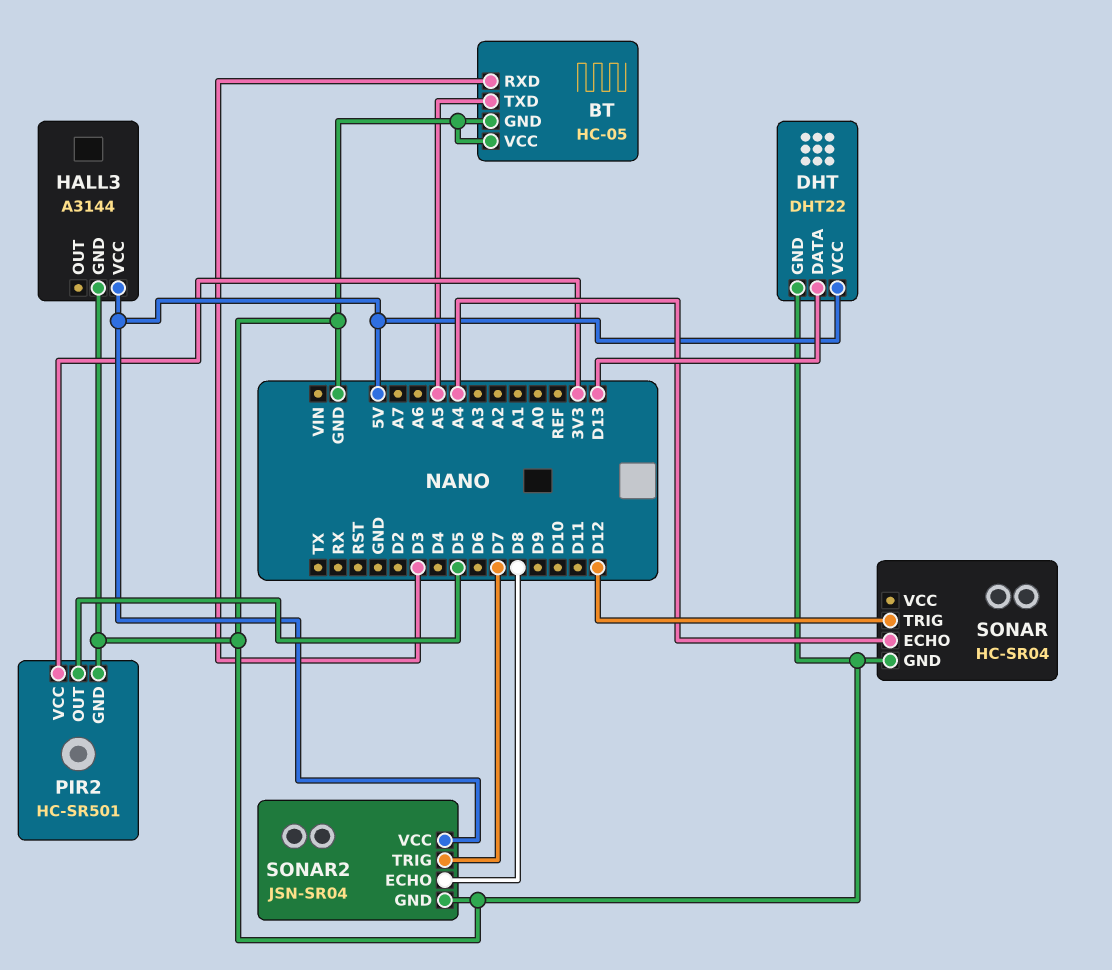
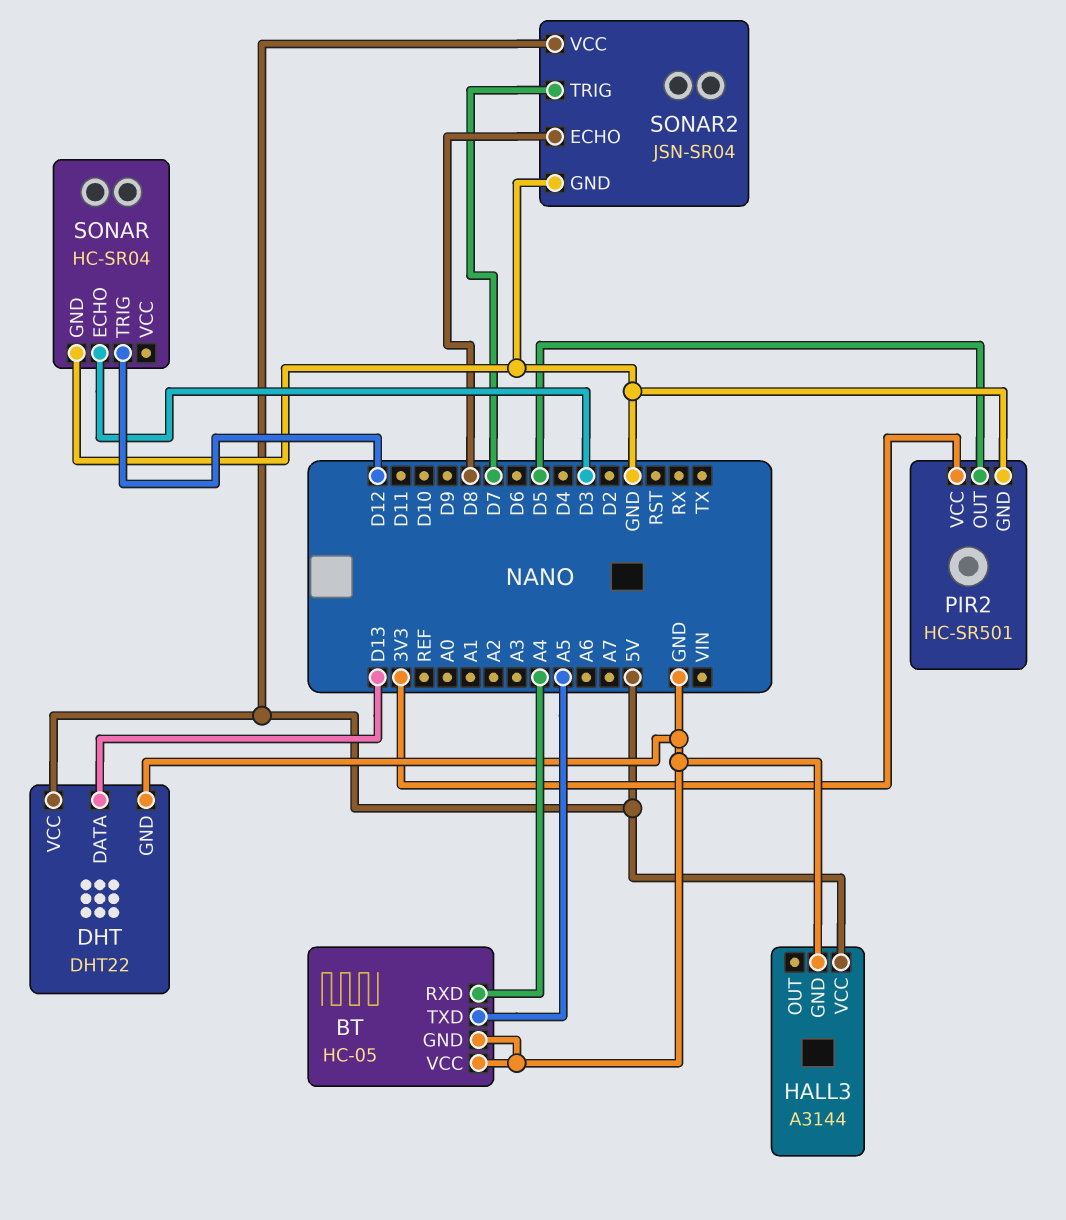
BT pin RXD: D3 -> A4
SONAR pin ECHO: A4 -> D3

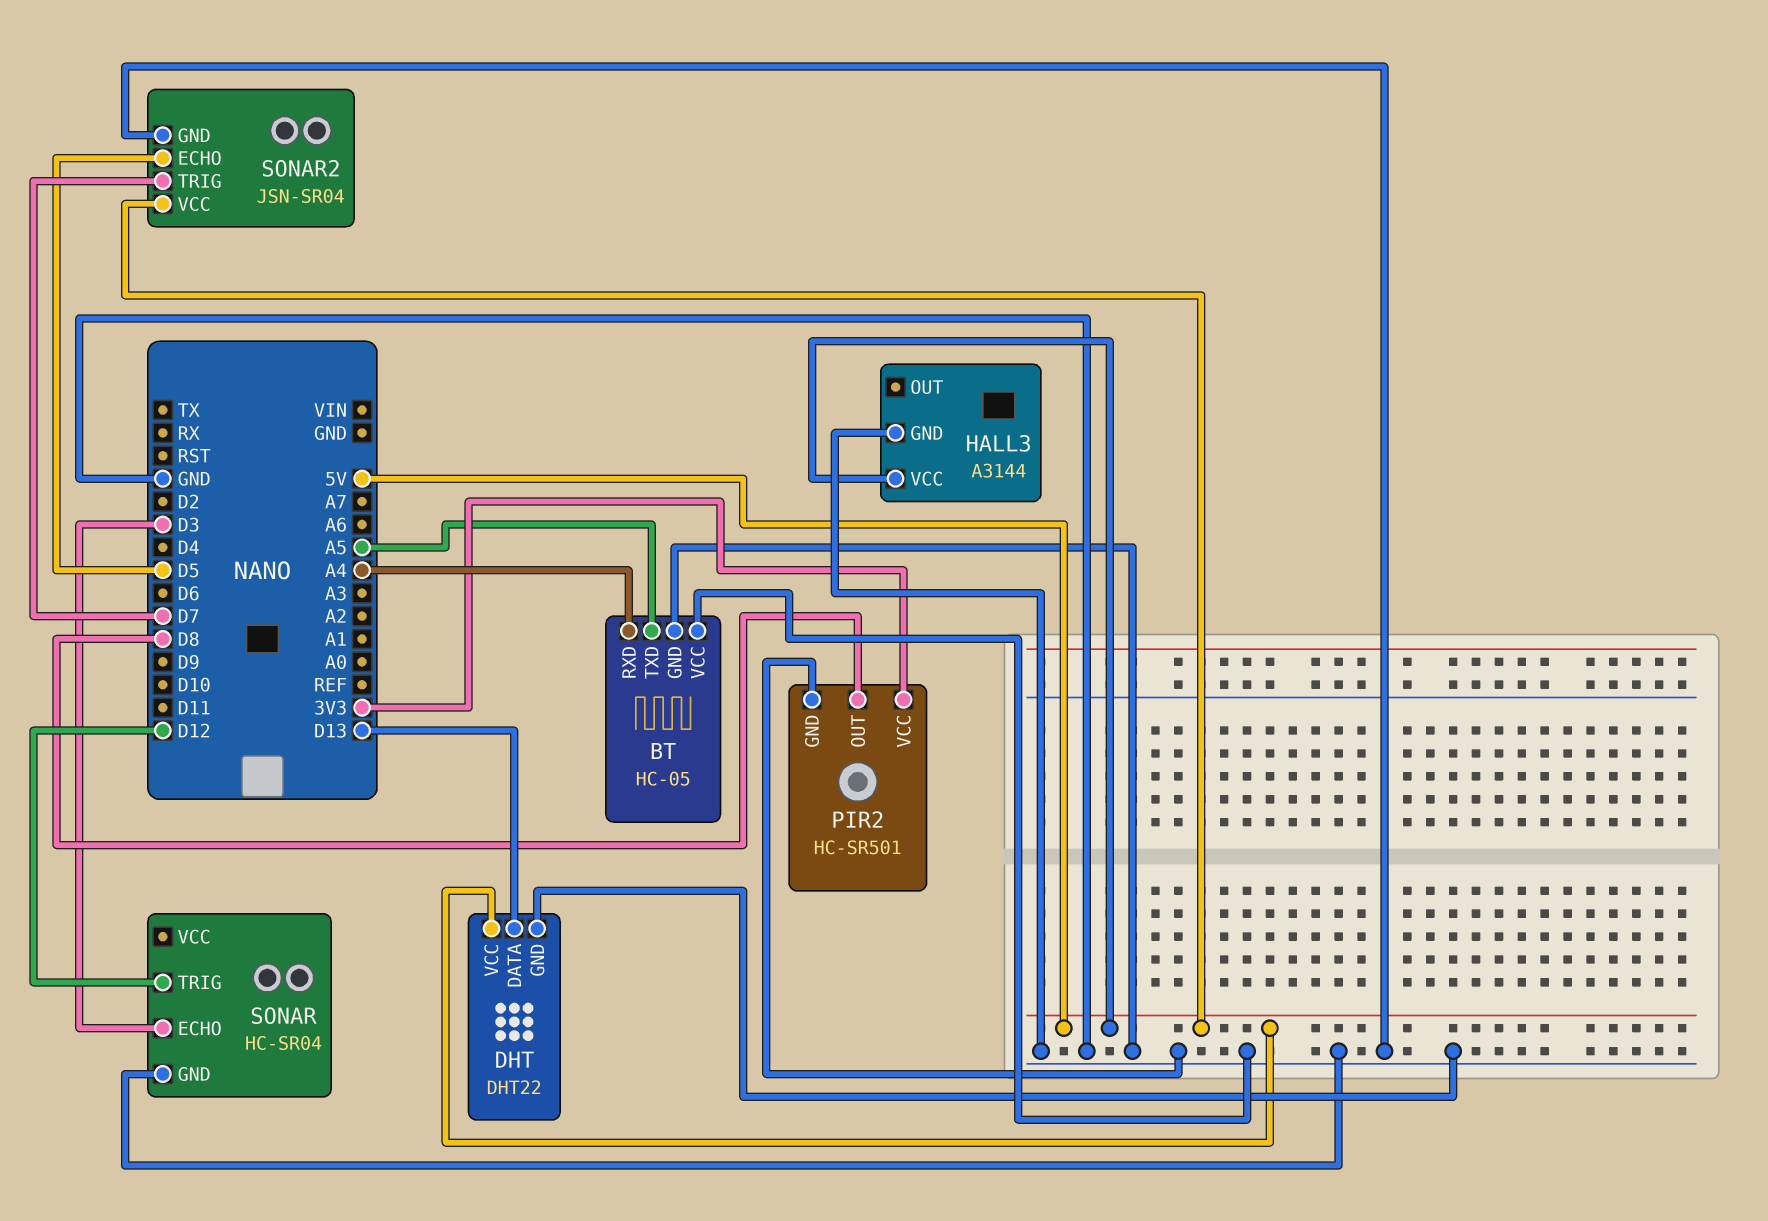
PIR2 pin OUT: D5 -> D8
SONAR2 pin ECHO: D8 -> D5

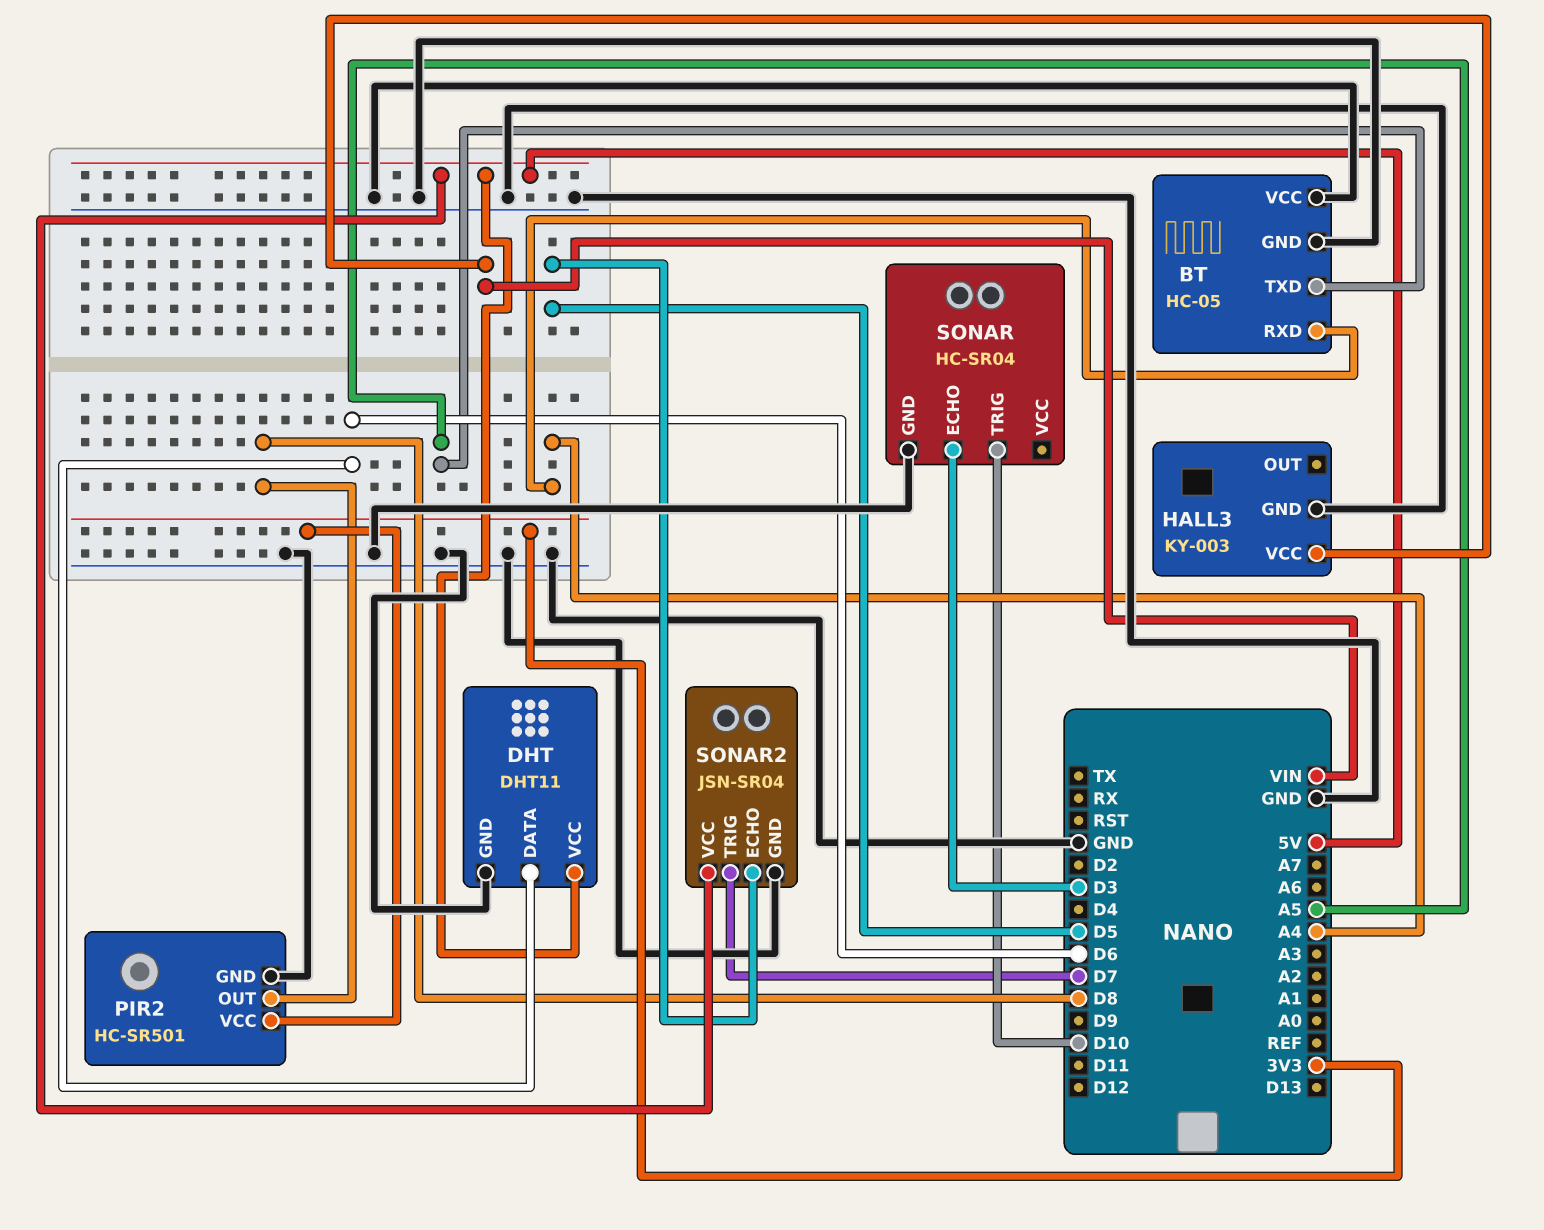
DHT: DHT22 -> DHT11
DHT pin DATA: D13 -> D6
HALL3: A3144 -> KY-003
HALL3 pin VCC: 5V -> VIN
SONAR pin TRIG: D12 -> D10

